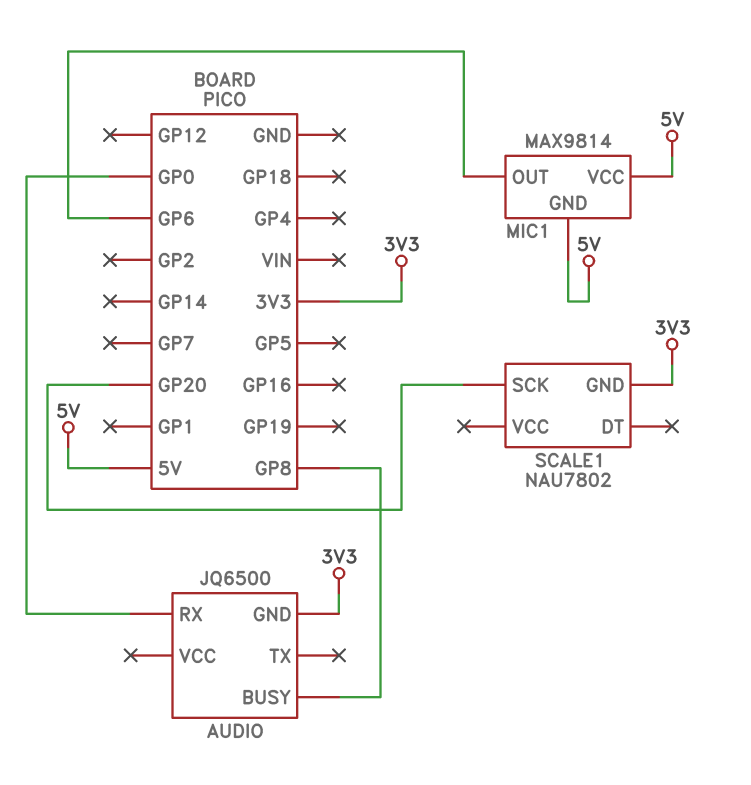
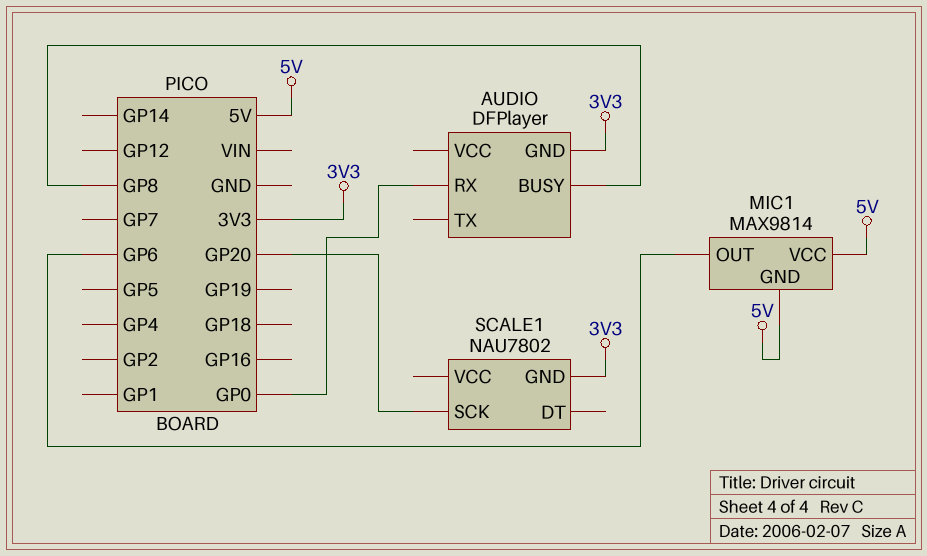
AUDIO: JQ6500 -> DFPlayer

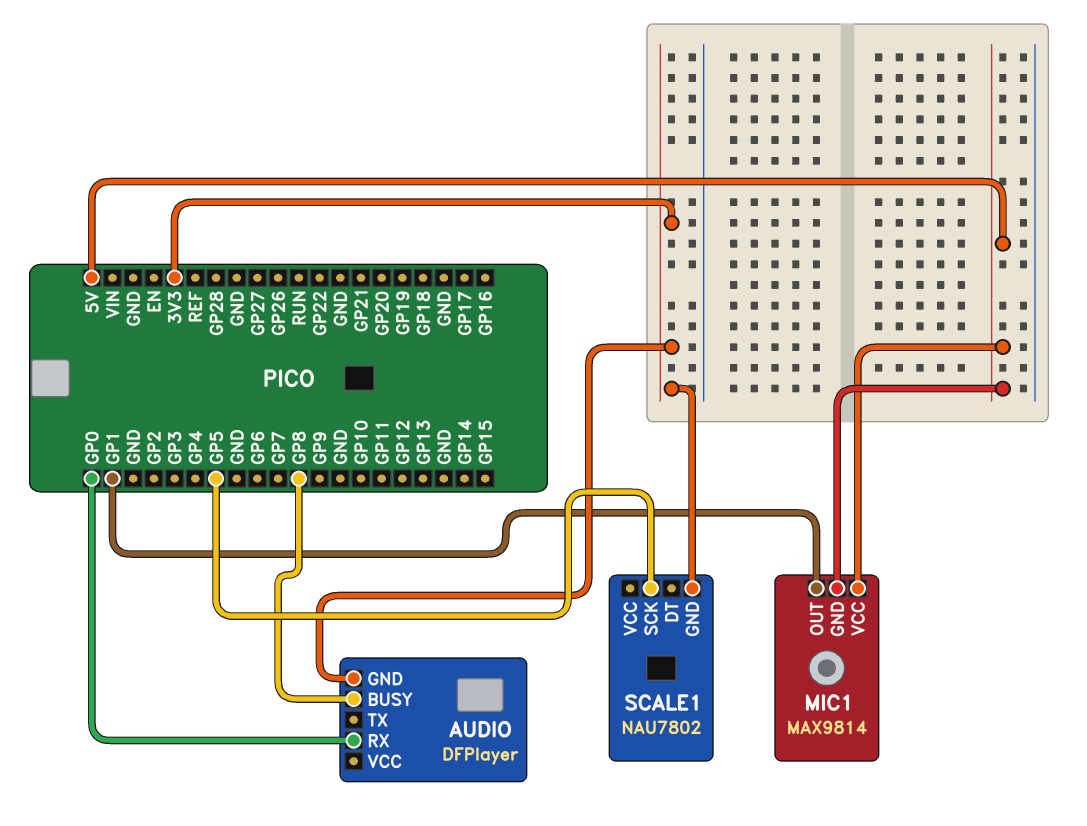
MIC1 pin OUT: GP6 -> GP1
SCALE1 pin SCK: GP20 -> GP5

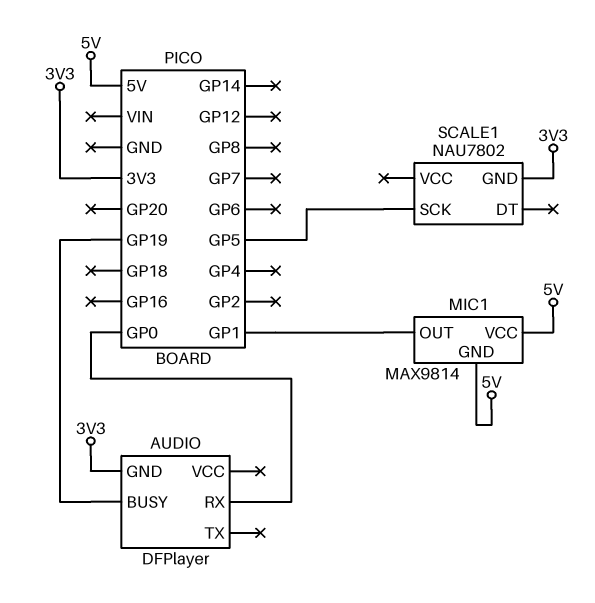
AUDIO pin BUSY: GP8 -> GP19

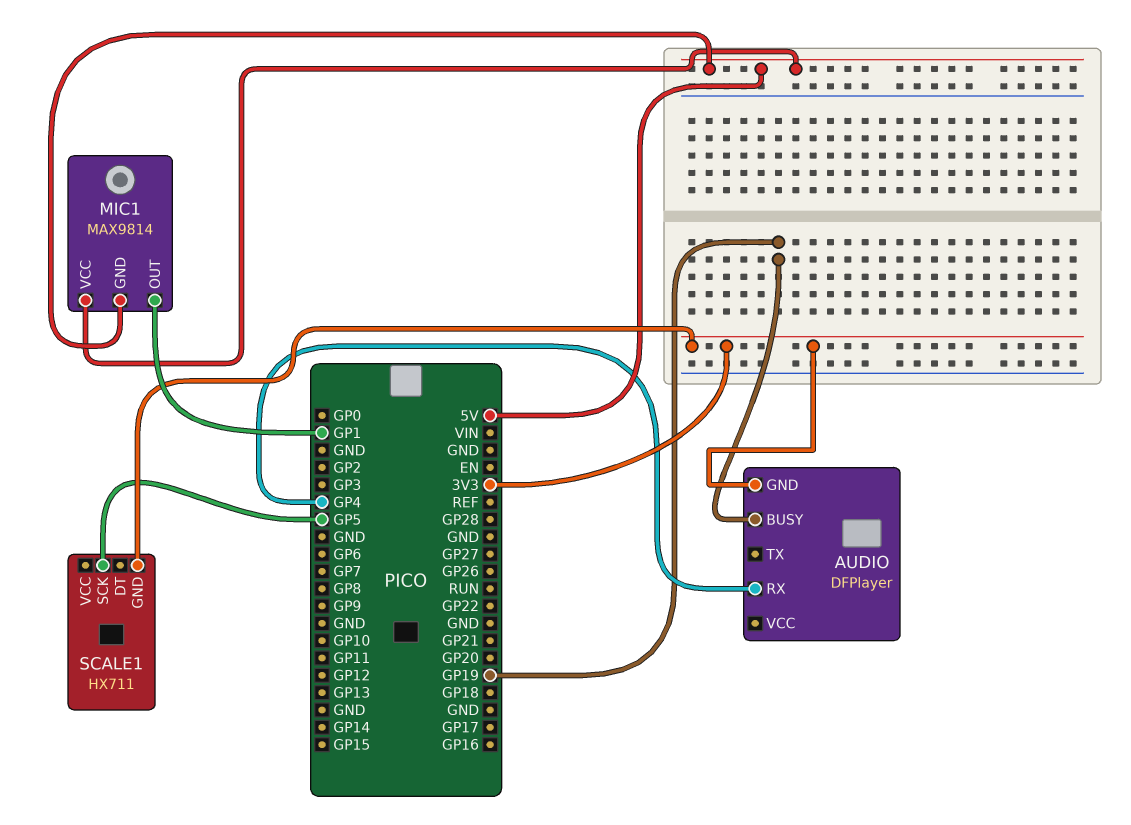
AUDIO pin RX: GP0 -> GP4
SCALE1: NAU7802 -> HX711

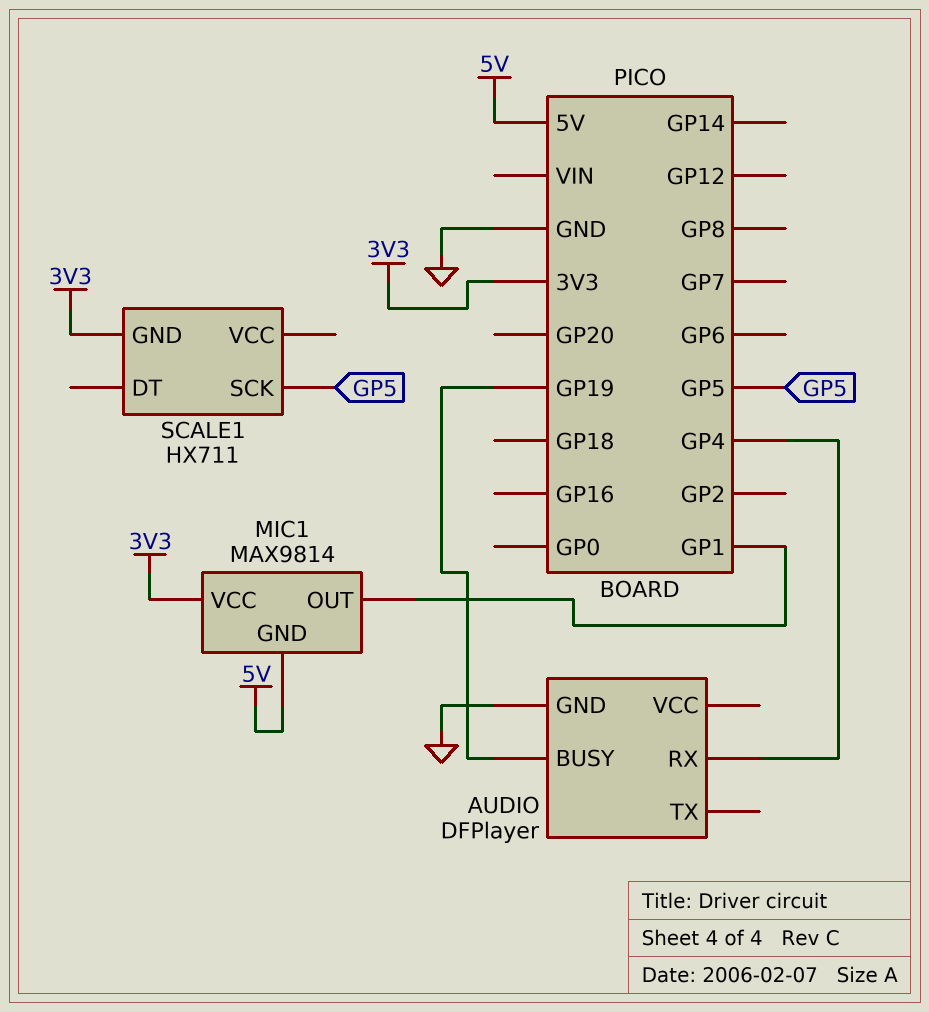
AUDIO pin GND: 3V3 -> GND
MIC1 pin VCC: 5V -> 3V3

